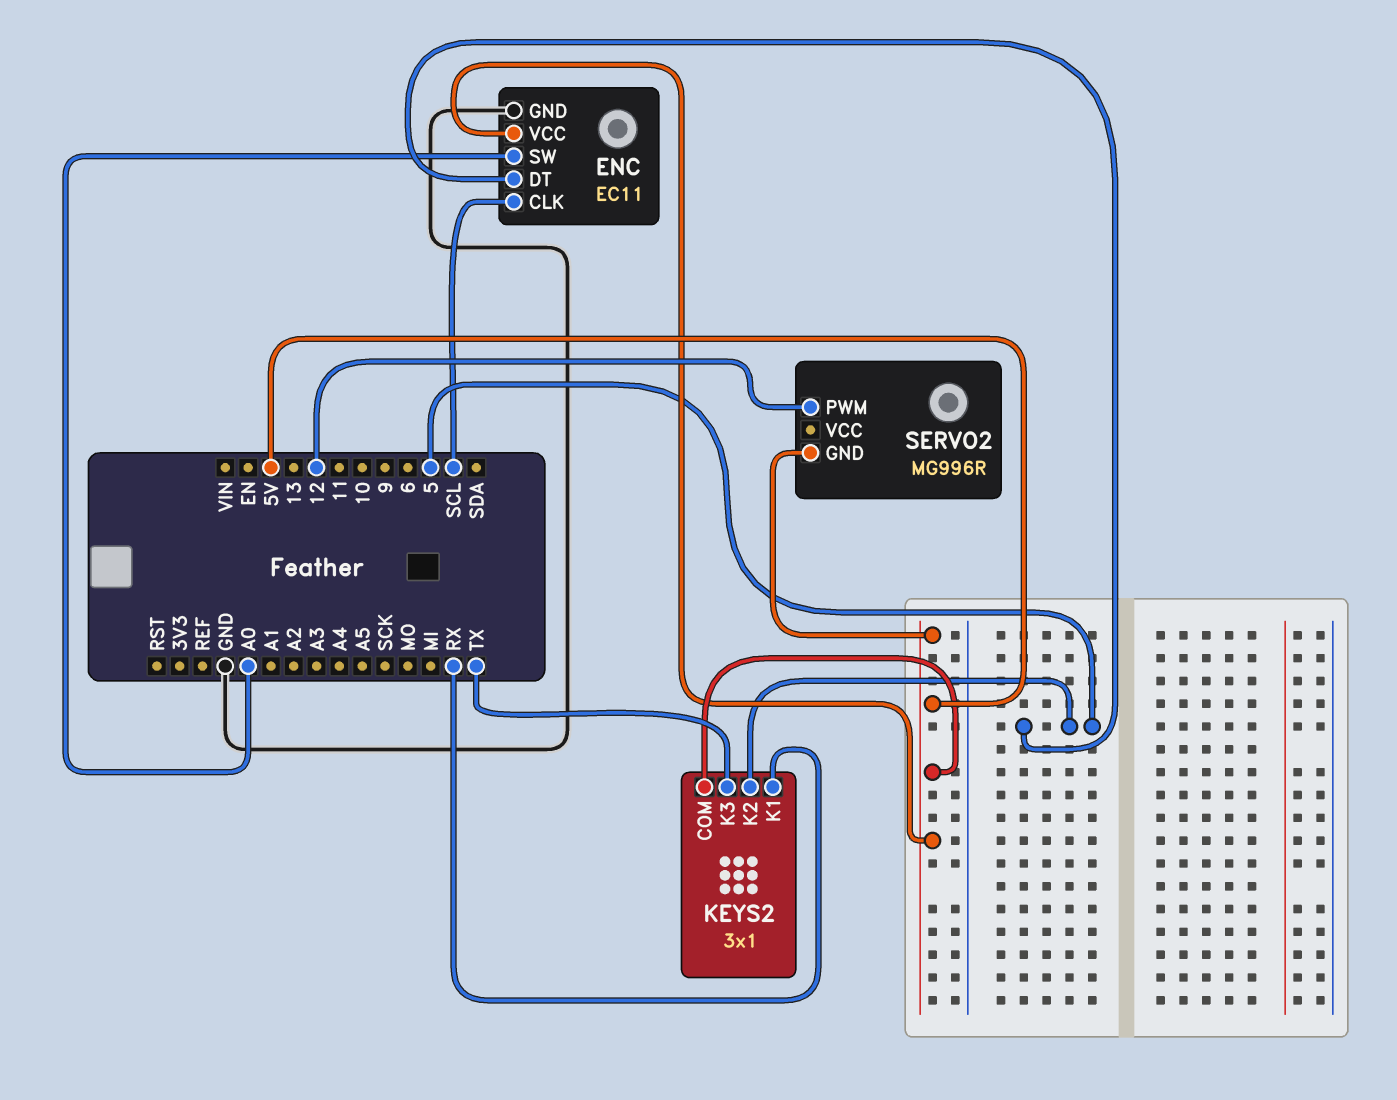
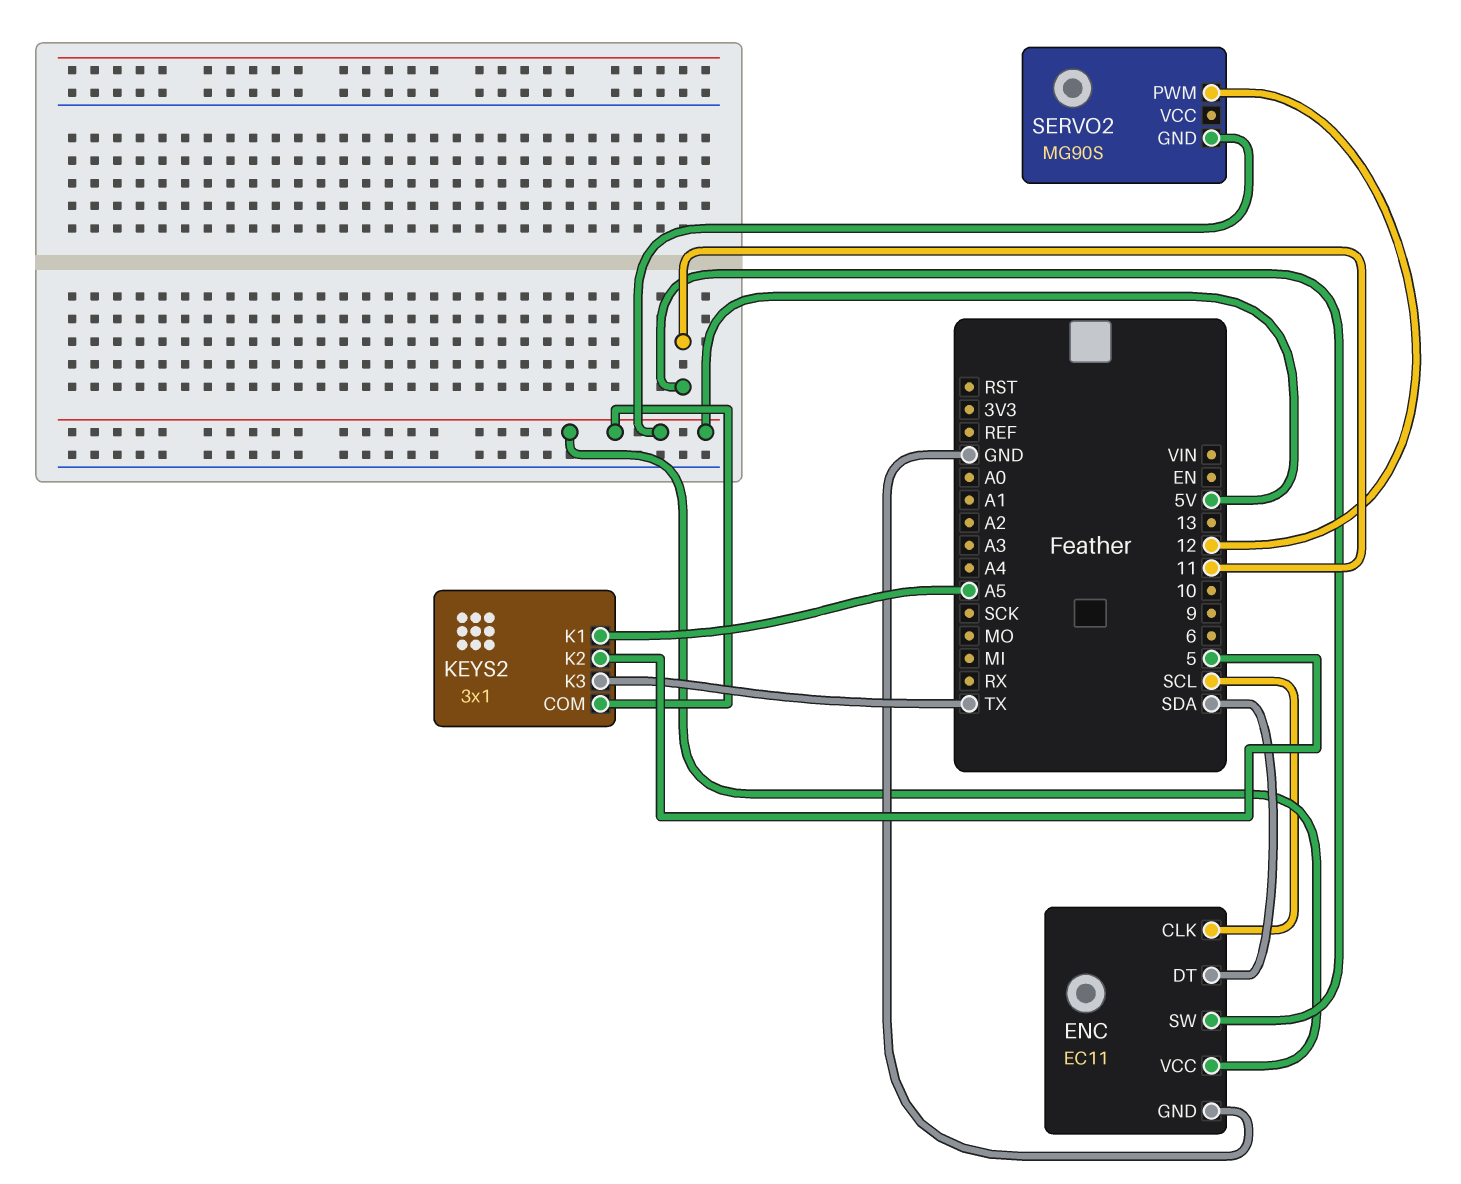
ENC pin DT: 5 -> SDA
ENC pin SW: A0 -> 11
KEYS2 pin K1: RX -> A5
SERVO2: MG996R -> MG90S

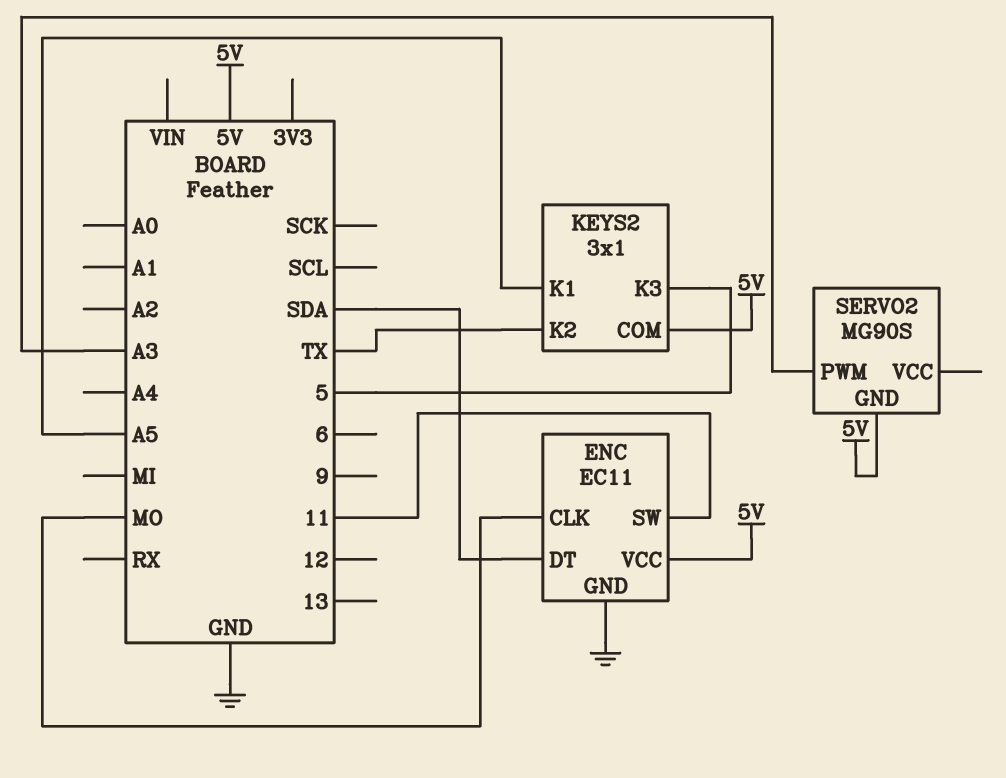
ENC pin CLK: SCL -> MO
KEYS2 pin K2: 5 -> TX
KEYS2 pin K3: TX -> 5
SERVO2 pin PWM: 12 -> A3

